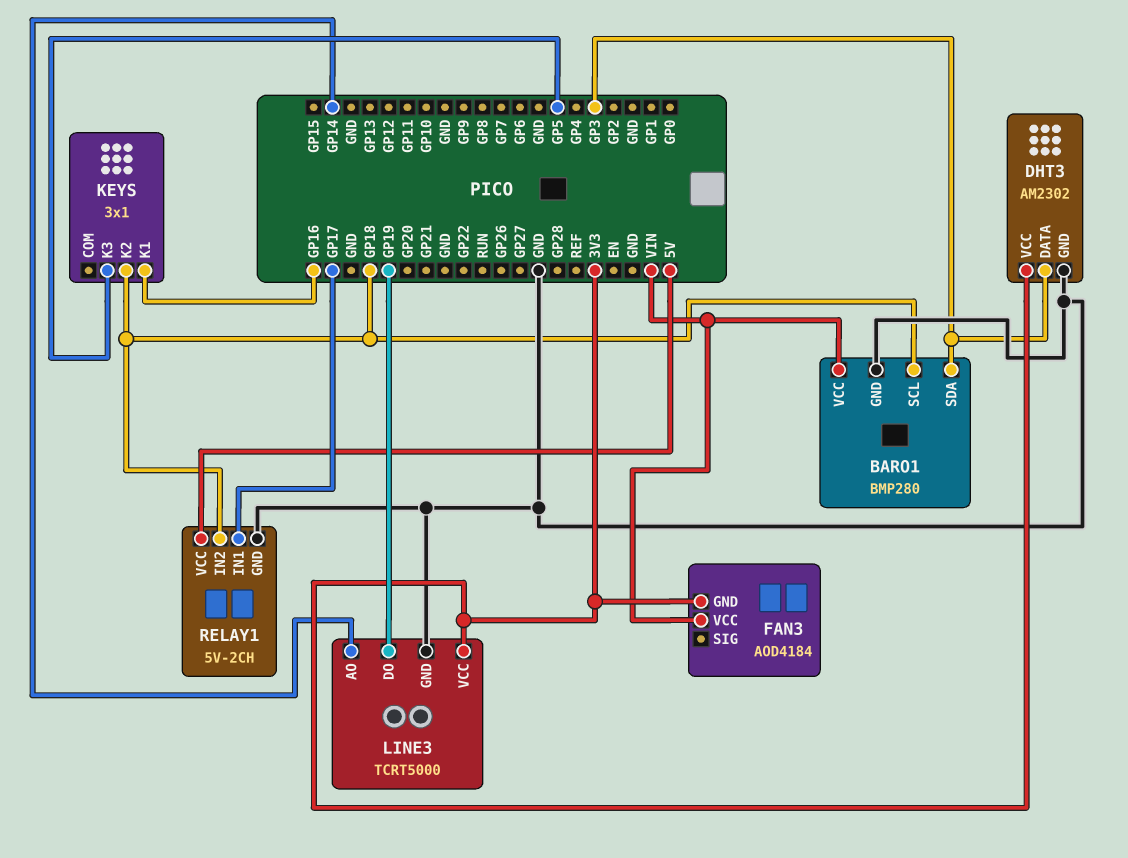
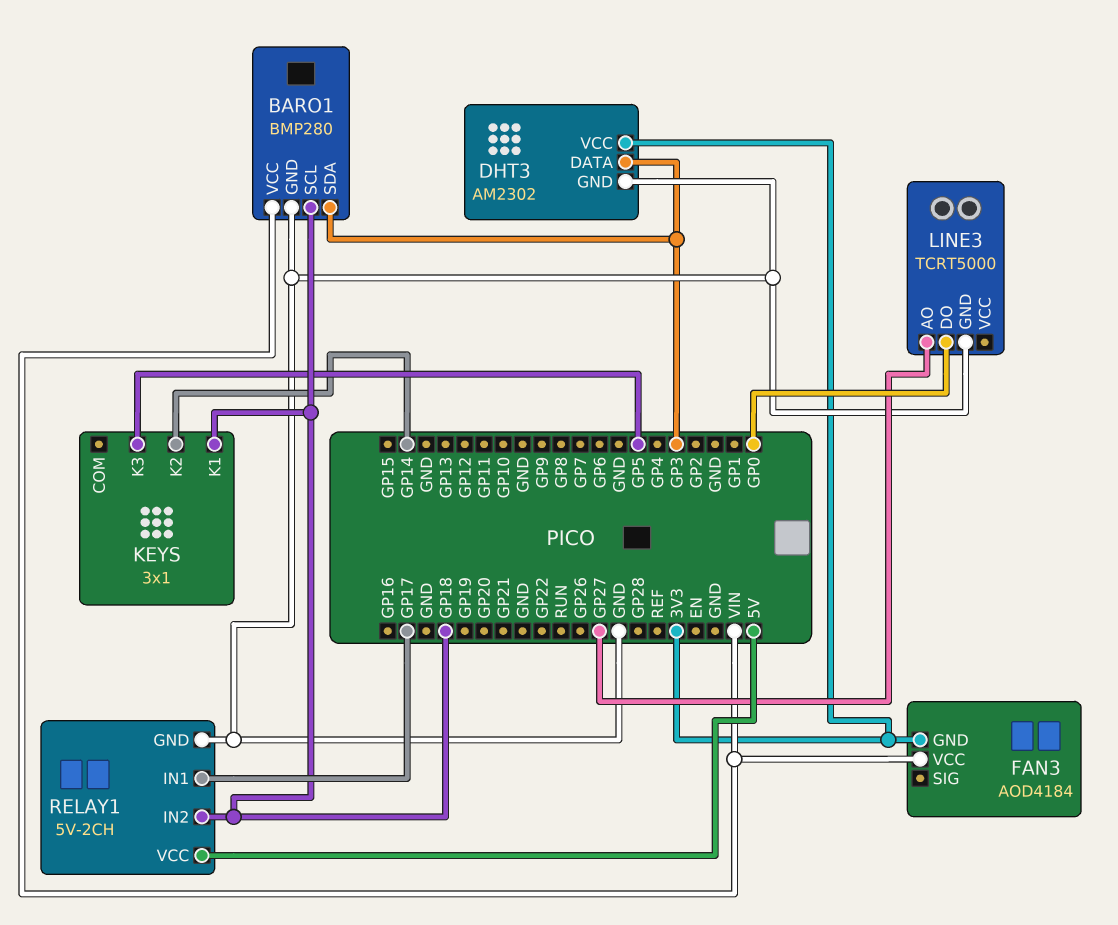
KEYS pin K1: GP16 -> GP18
KEYS pin K2: GP18 -> GP14
LINE3 pin AO: GP14 -> GP27
LINE3 pin DO: GP19 -> GP0
LINE3 pin VCC: 3V3 -> none

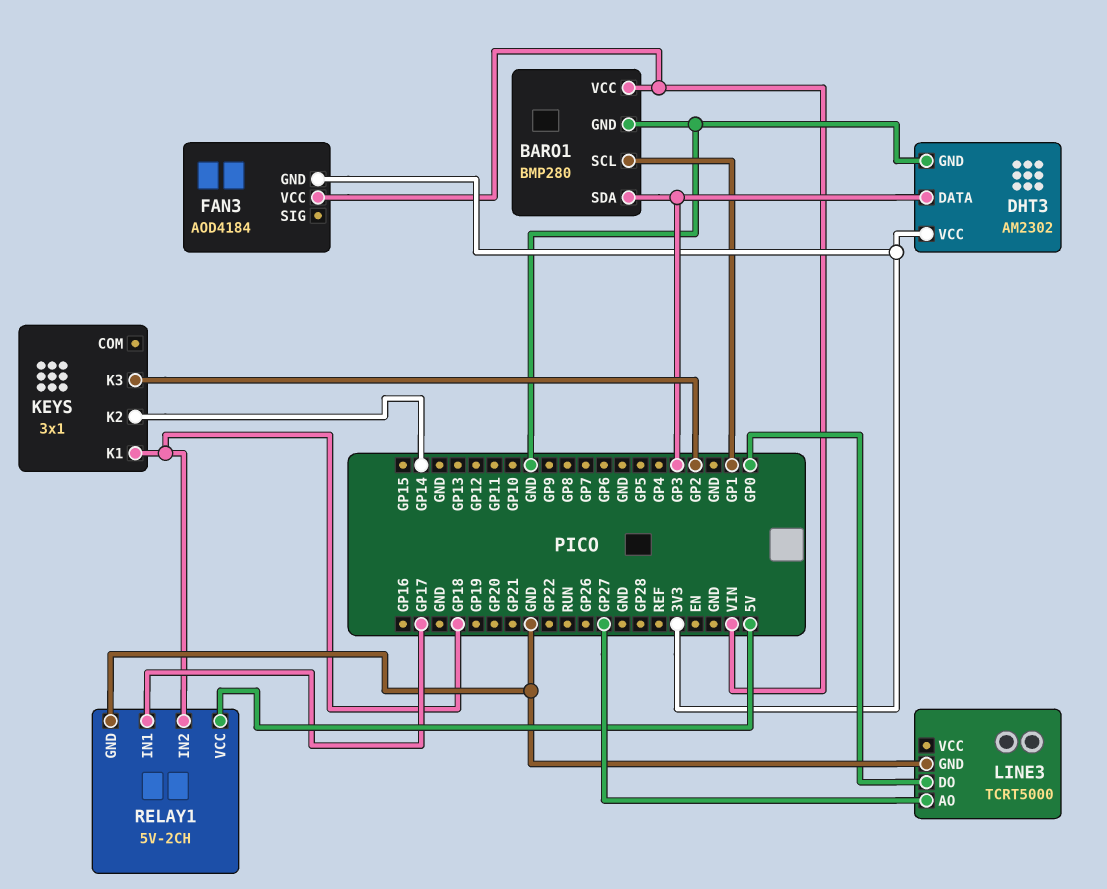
BARO1 pin SCL: GP18 -> GP1
KEYS pin K3: GP5 -> GP2

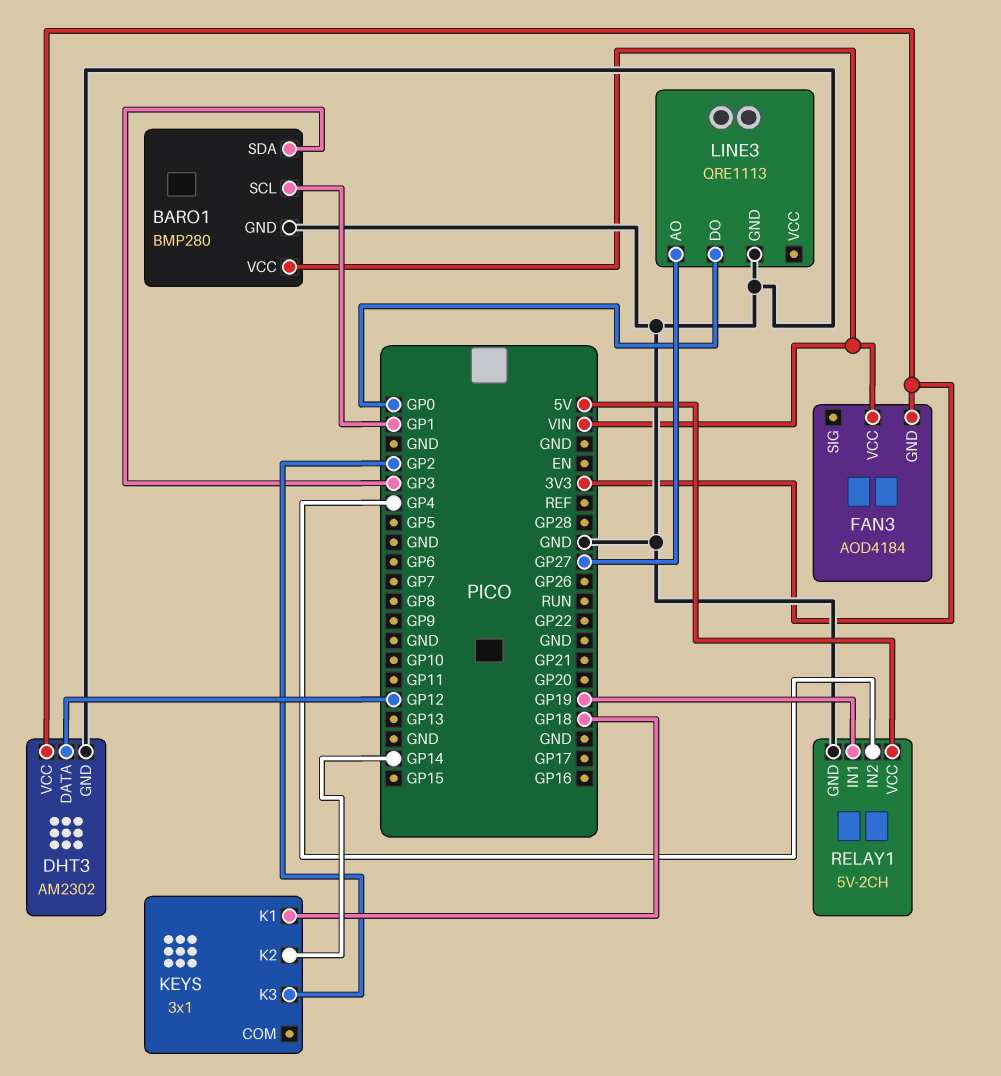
DHT3 pin DATA: GP3 -> GP12
LINE3: TCRT5000 -> QRE1113
RELAY1 pin IN1: GP17 -> GP19
RELAY1 pin IN2: GP18 -> GP4

